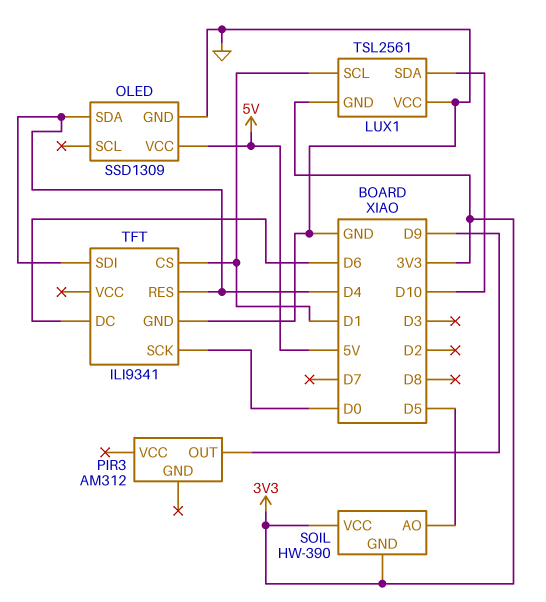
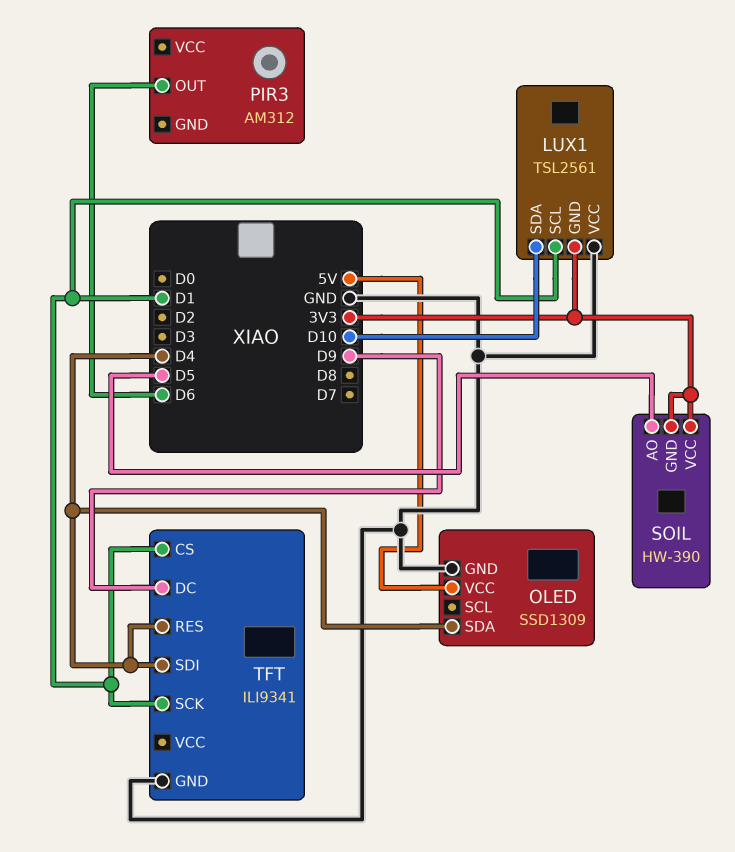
PIR3 pin OUT: D9 -> D6
TFT pin DC: D6 -> D9
TFT pin SCK: D0 -> D1

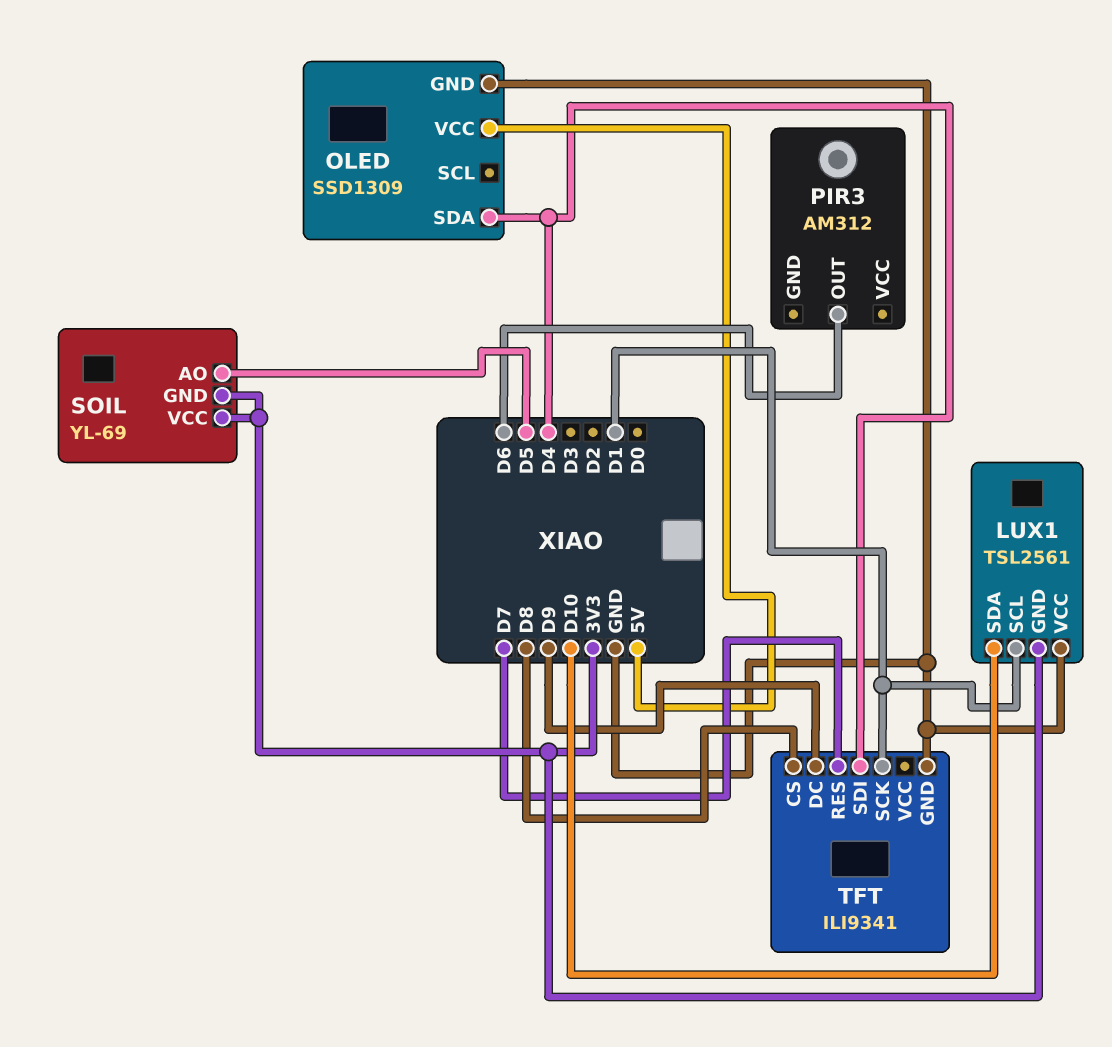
SOIL: HW-390 -> YL-69
TFT pin CS: D1 -> D8
TFT pin RES: D4 -> D7

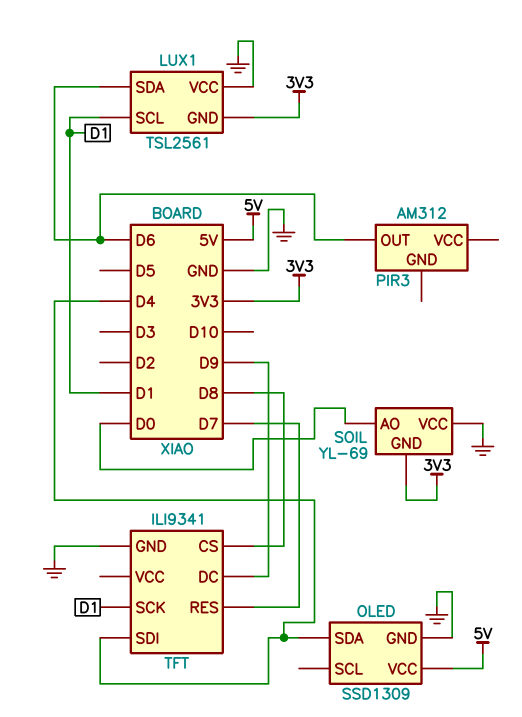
LUX1 pin SDA: D10 -> D6
SOIL pin AO: D5 -> D0
SOIL pin VCC: 3V3 -> GND

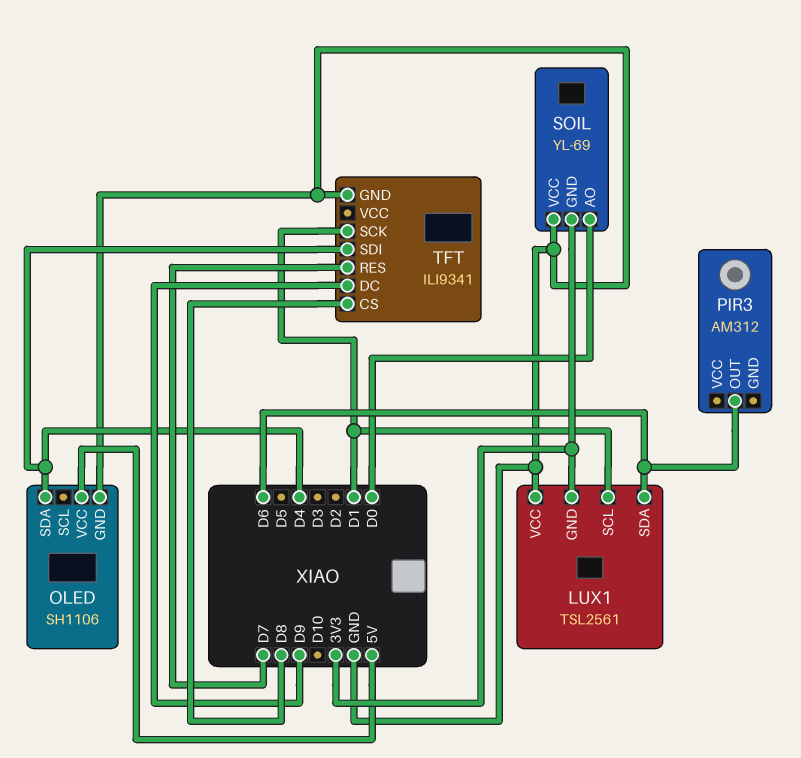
OLED: SSD1309 -> SH1106

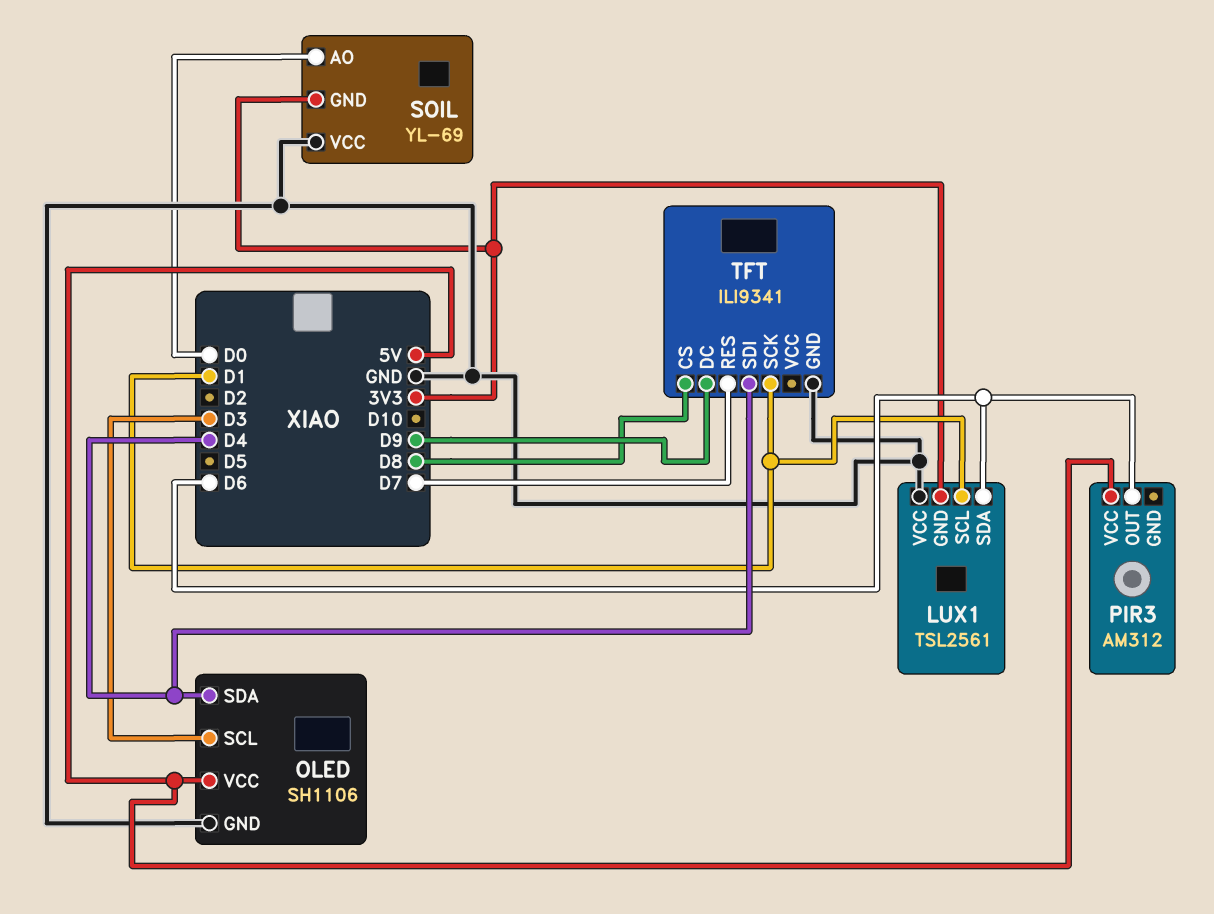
OLED pin SCL: none -> D3
PIR3 pin VCC: none -> 5V

